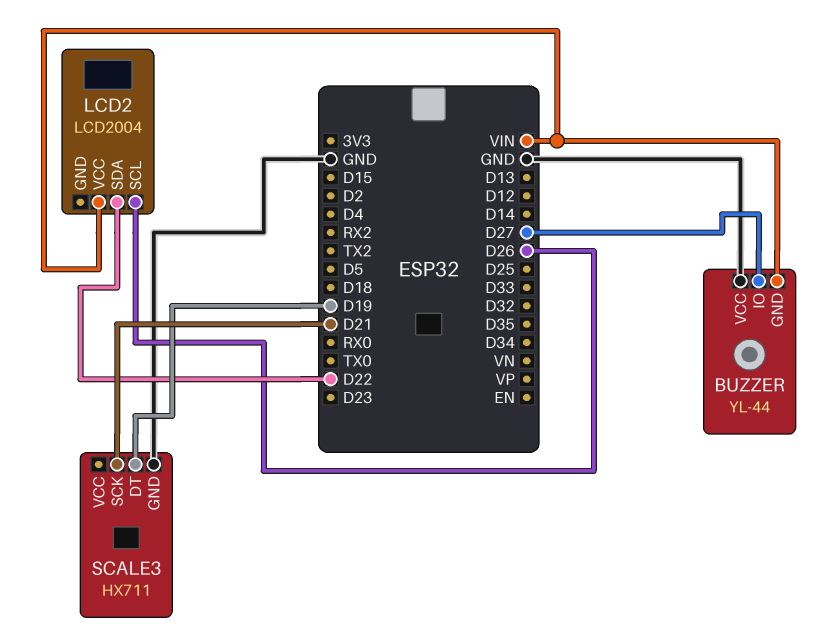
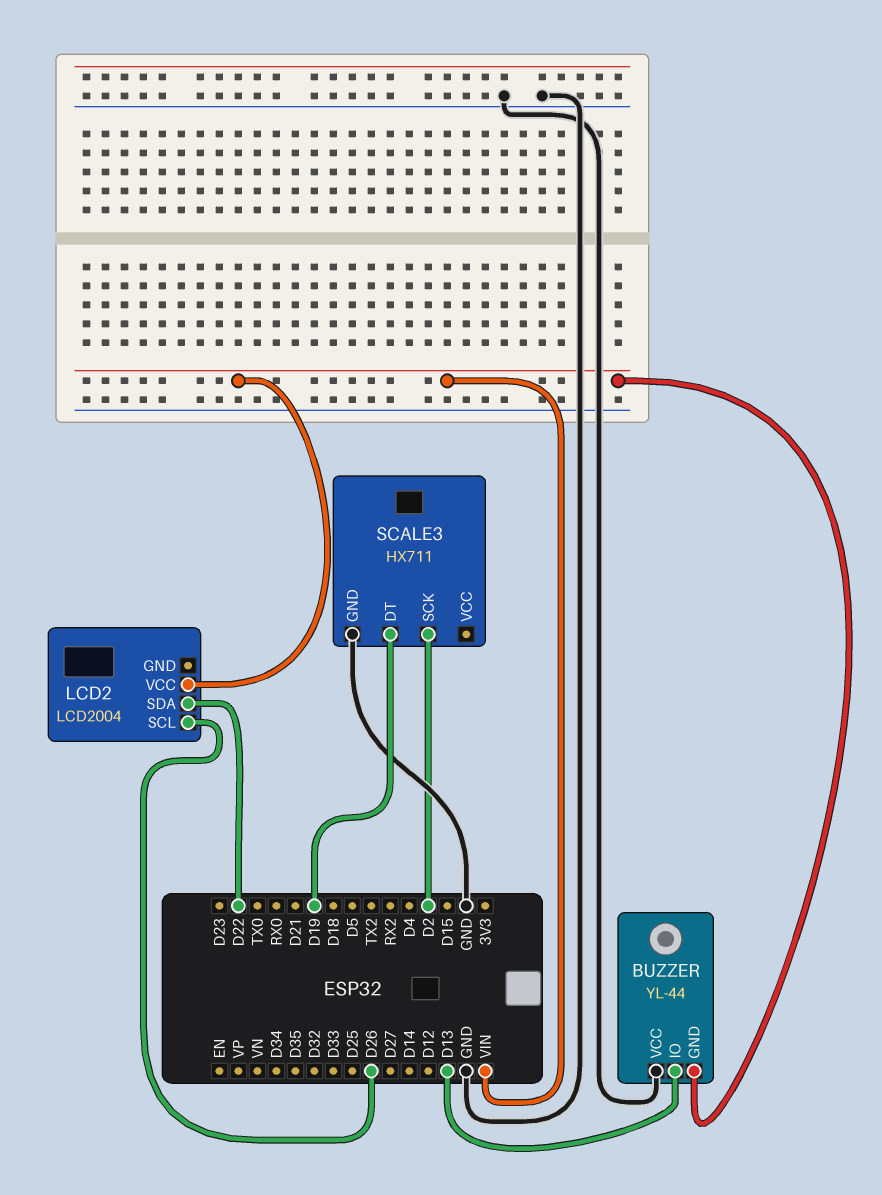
BUZZER pin IO: D27 -> D13
SCALE3 pin SCK: D21 -> D2

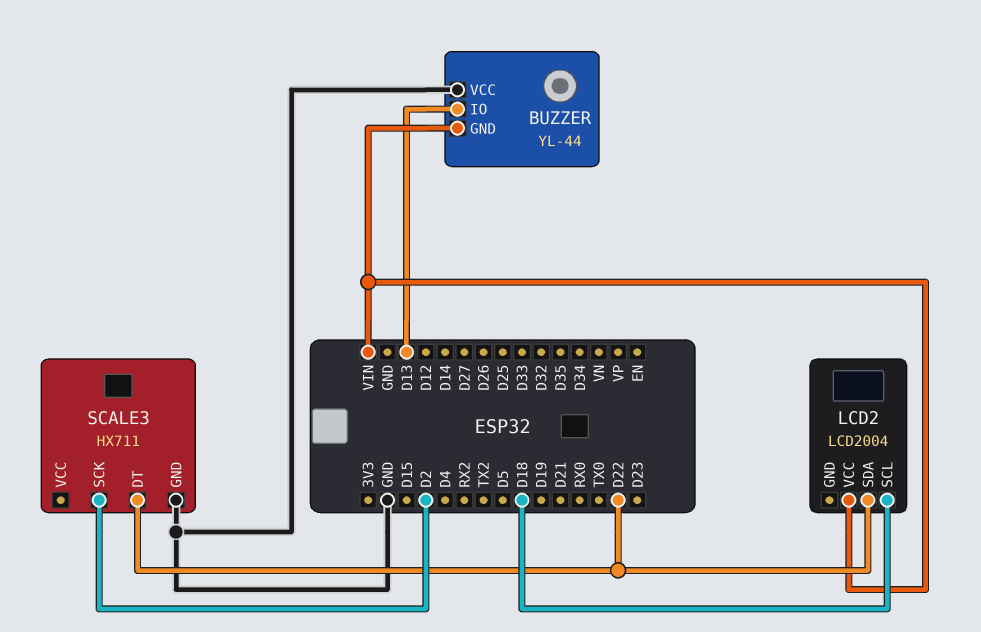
LCD2 pin SCL: D26 -> D18
SCALE3 pin DT: D19 -> D22

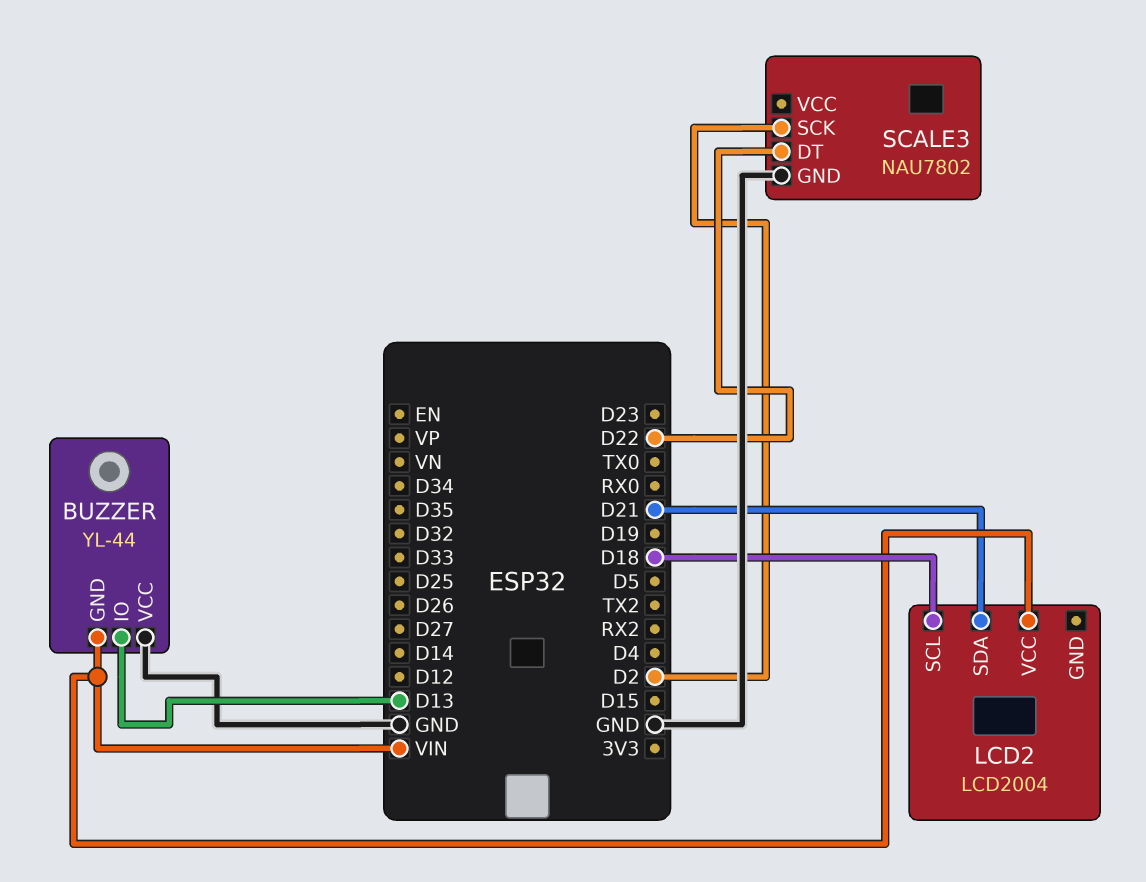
LCD2 pin SDA: D22 -> D21
SCALE3: HX711 -> NAU7802

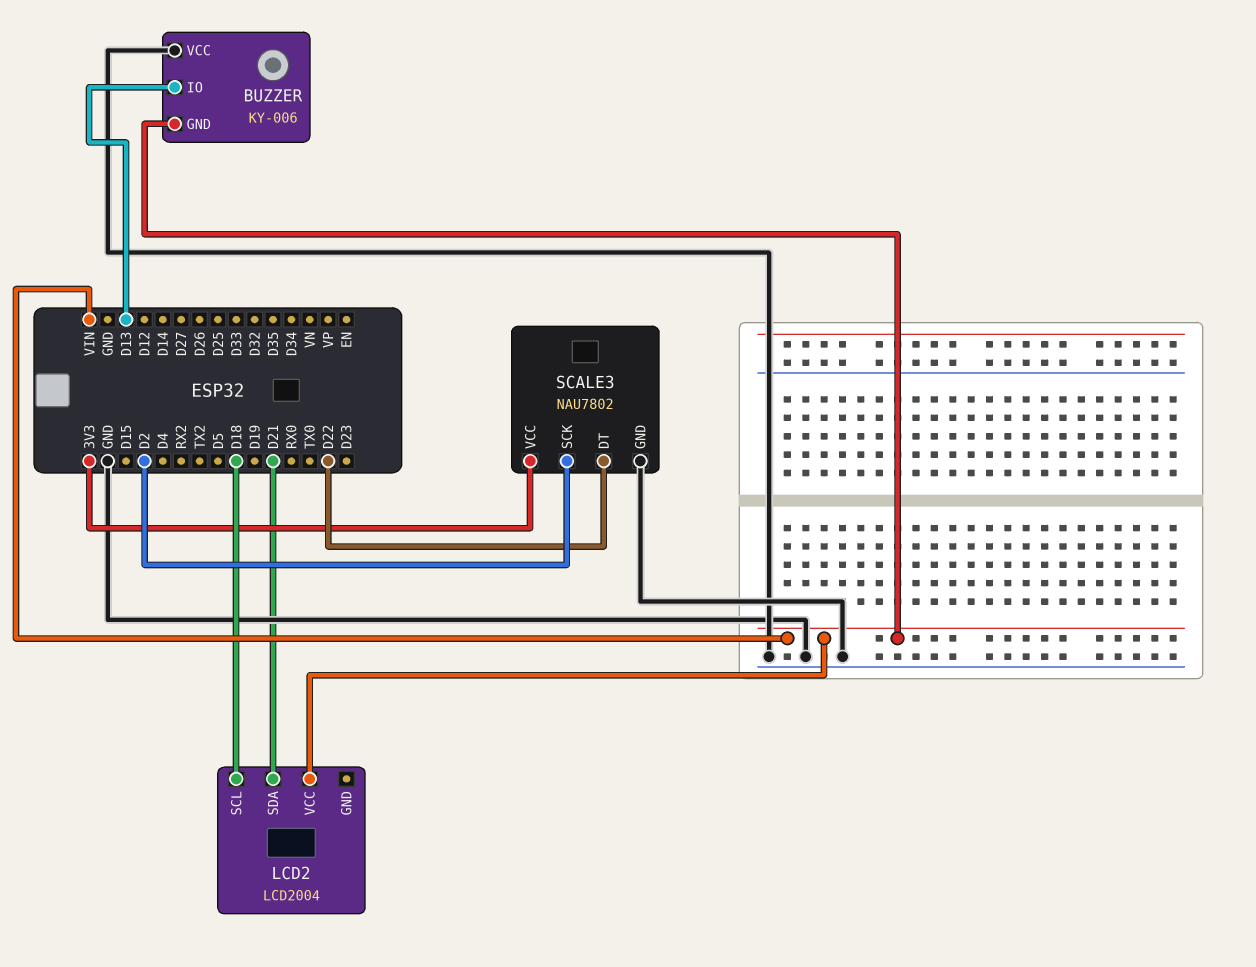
BUZZER: YL-44 -> KY-006
SCALE3 pin VCC: none -> 3V3

